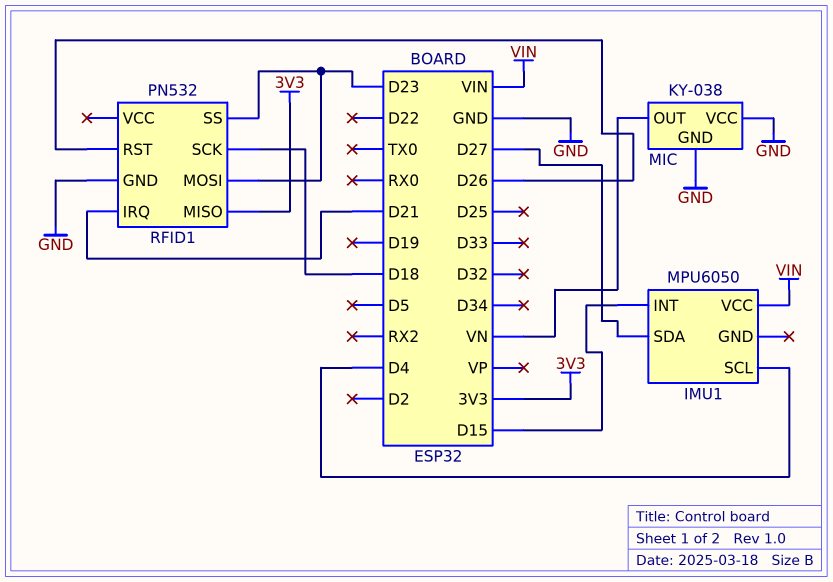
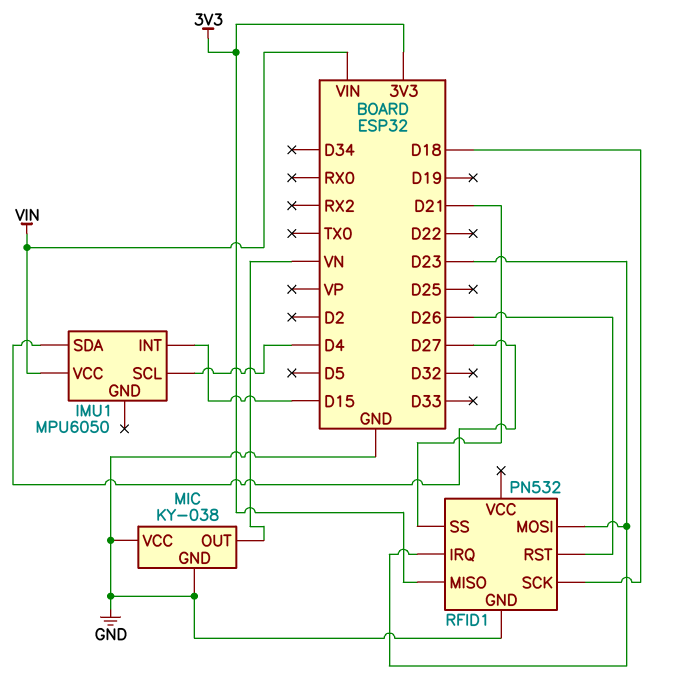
RFID1 pin IRQ: D21 -> D23
RFID1 pin SS: D23 -> D21

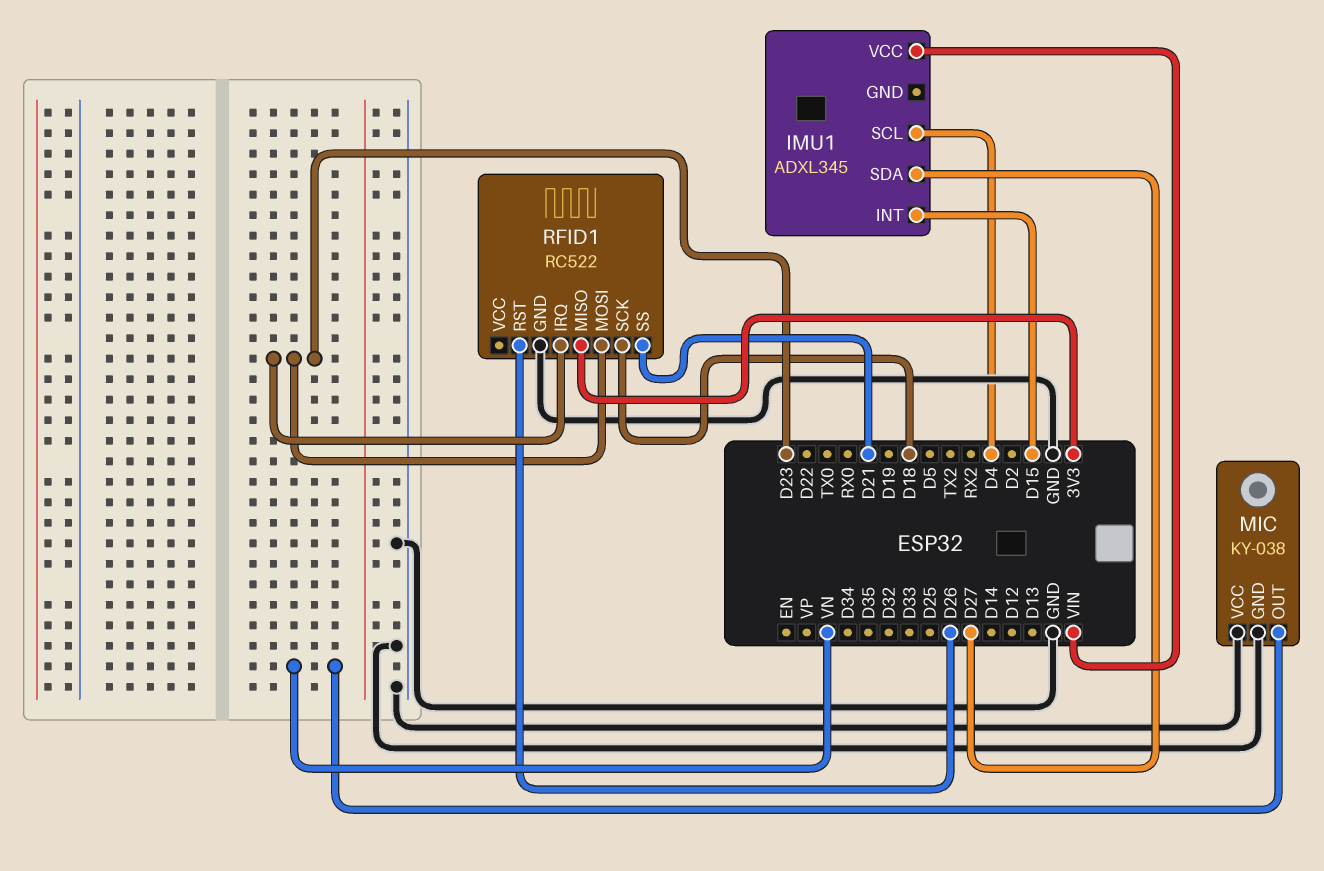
IMU1: MPU6050 -> ADXL345
RFID1: PN532 -> RC522

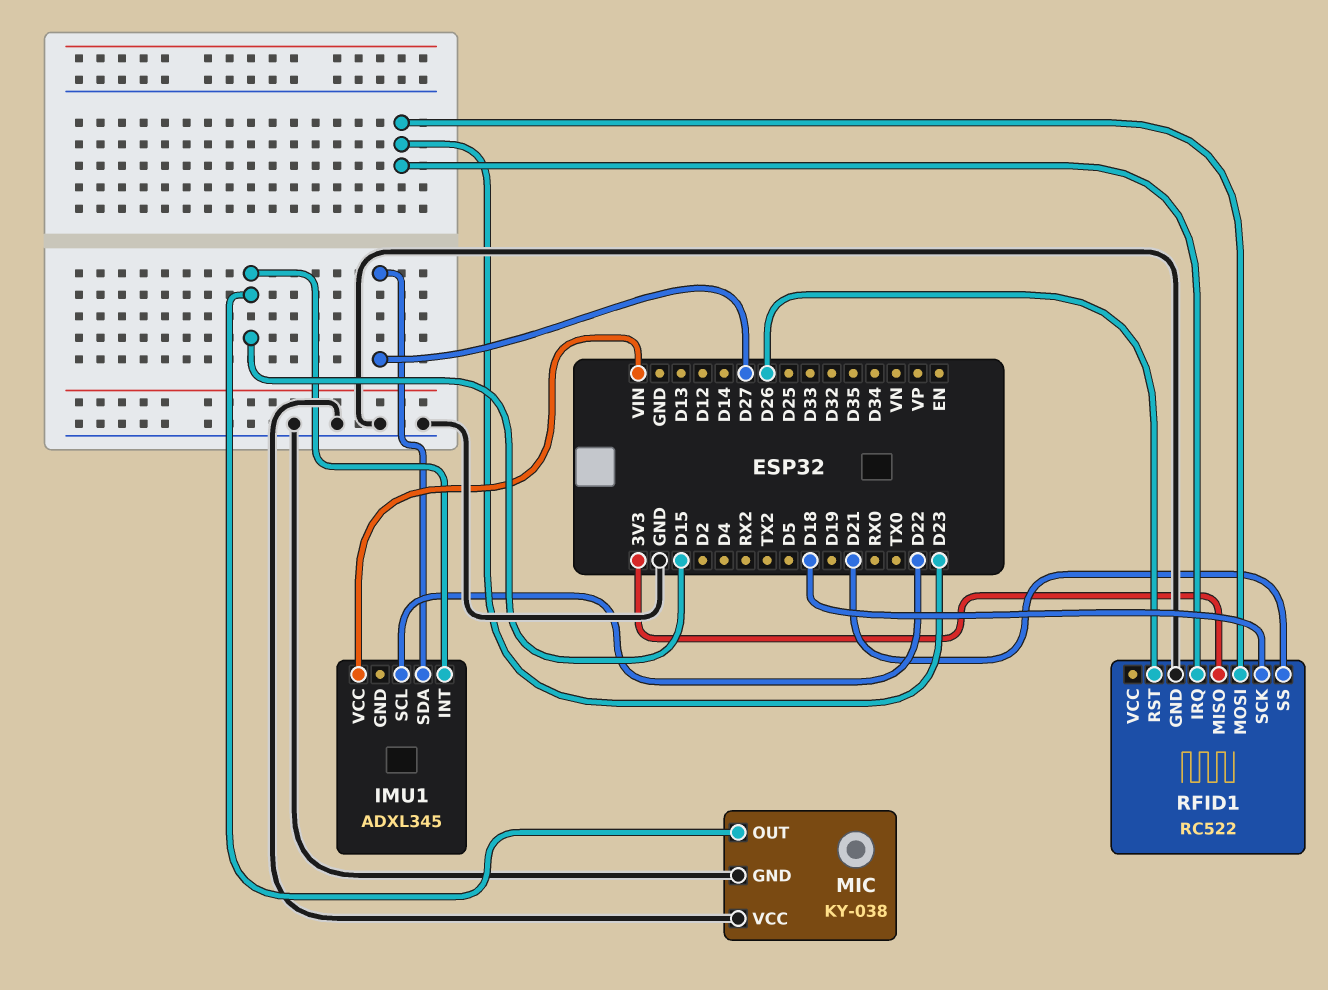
IMU1 pin SCL: D4 -> D22
MIC pin OUT: VN -> D15

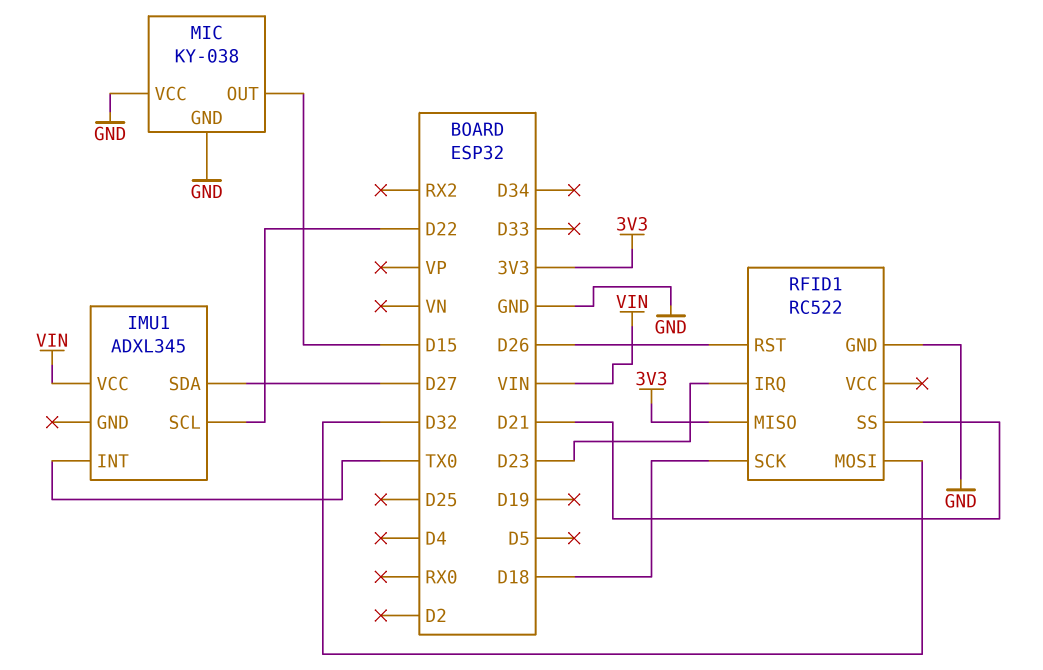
IMU1 pin INT: D15 -> TX0
RFID1 pin MOSI: D23 -> D32

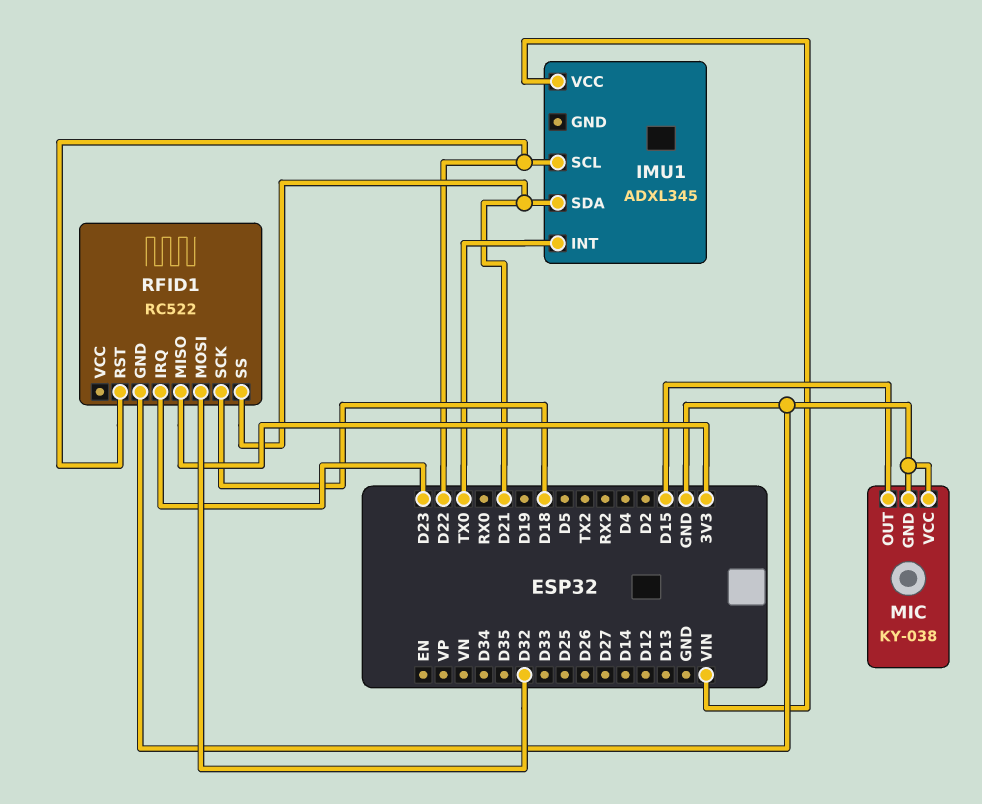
IMU1 pin SDA: D27 -> D21
RFID1 pin RST: D26 -> D22

